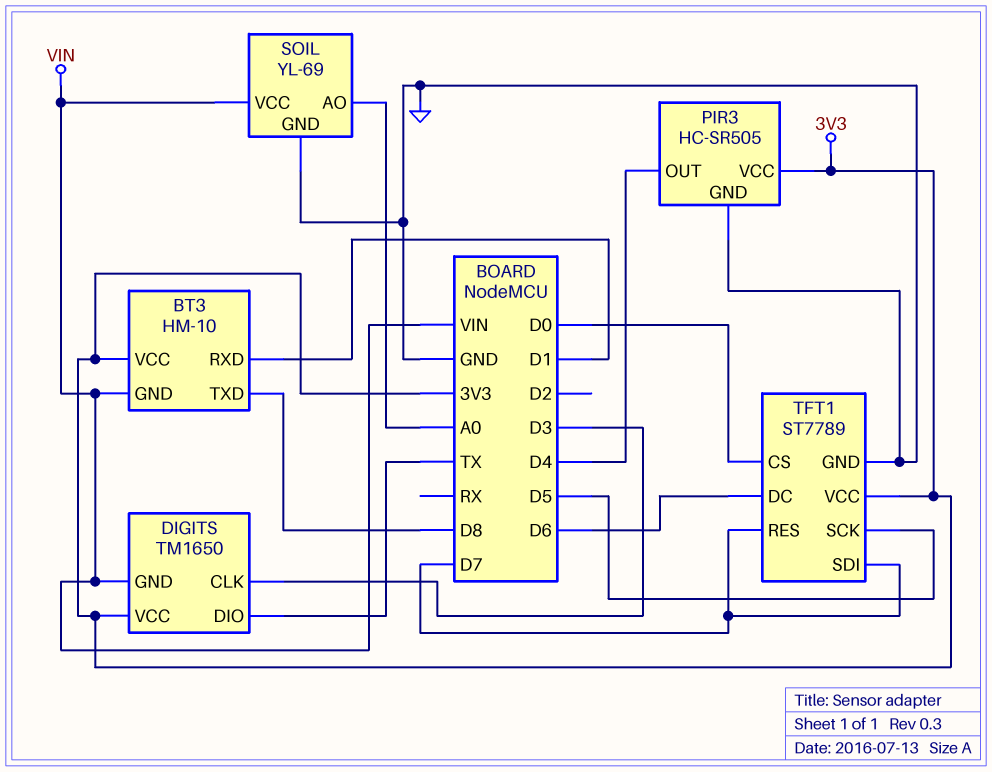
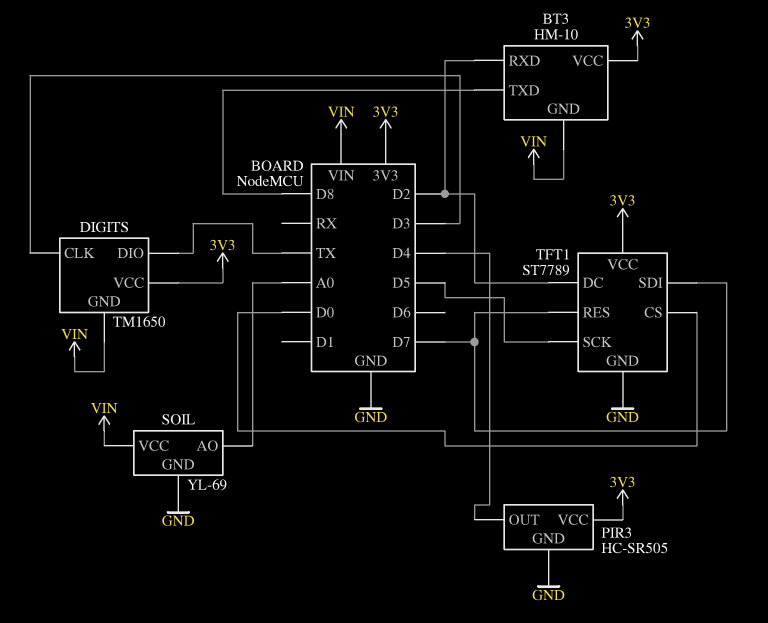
BT3 pin RXD: D1 -> D2
TFT1 pin DC: D6 -> D2

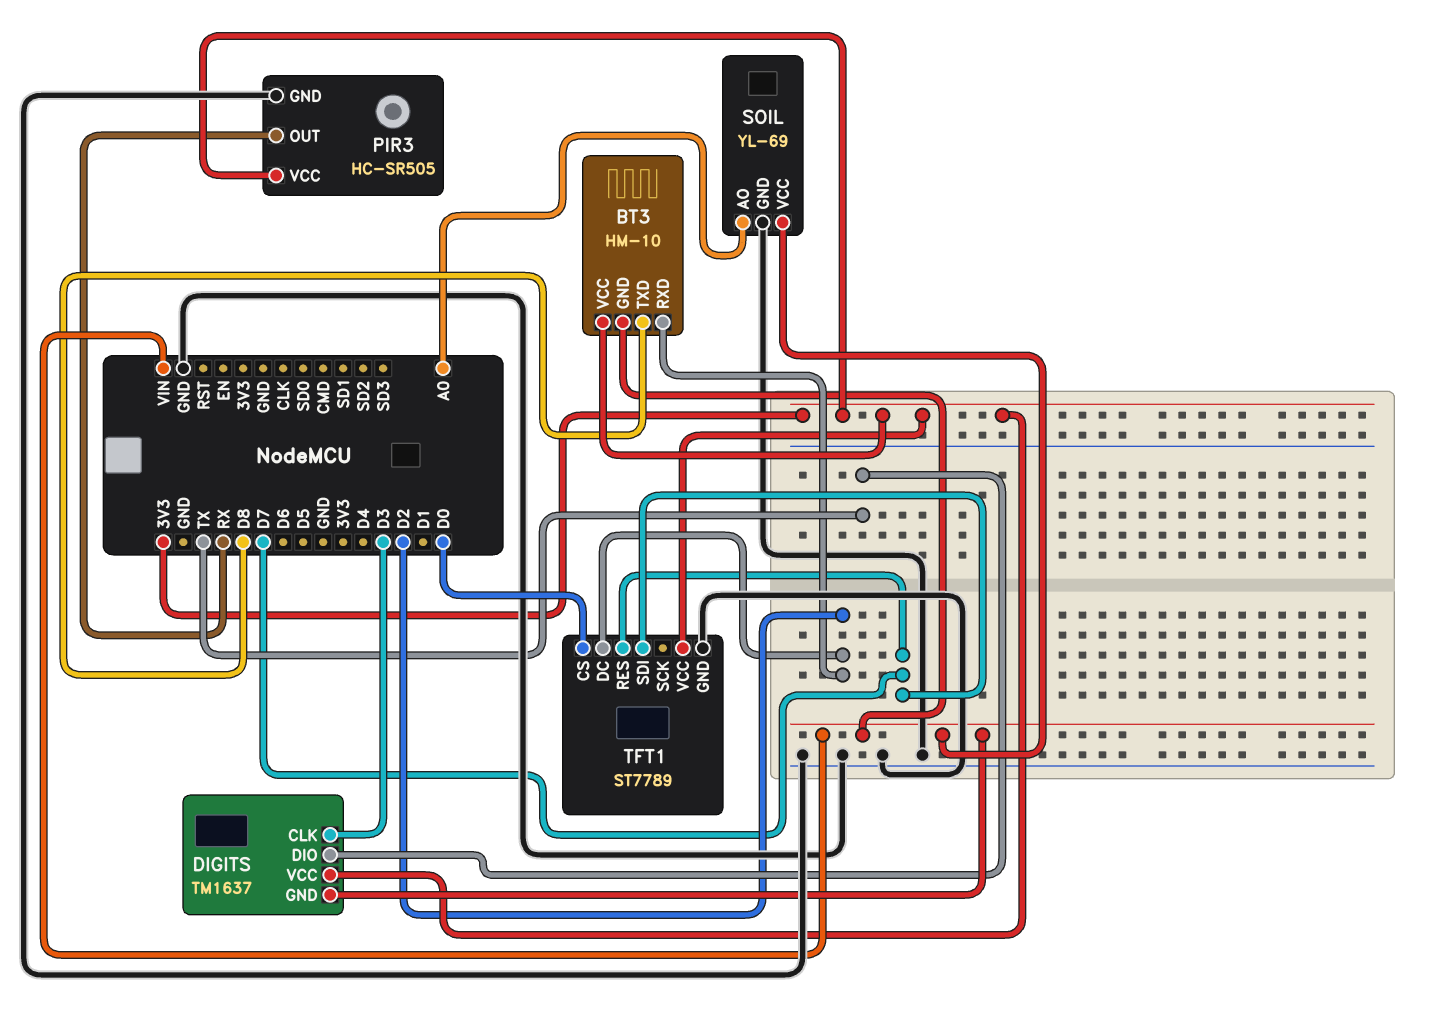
DIGITS: TM1650 -> TM1637
PIR3 pin OUT: D4 -> RX
TFT1 pin SCK: D5 -> none

